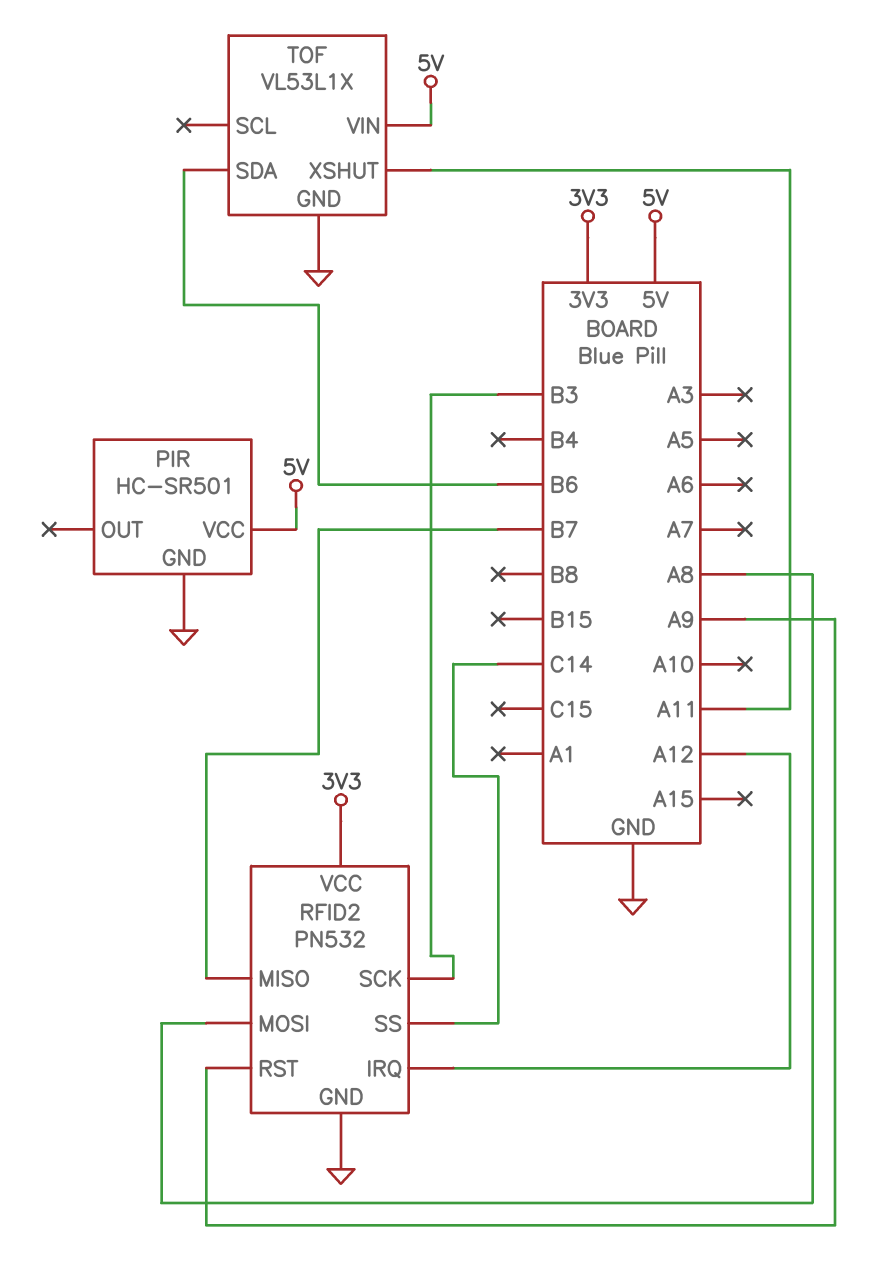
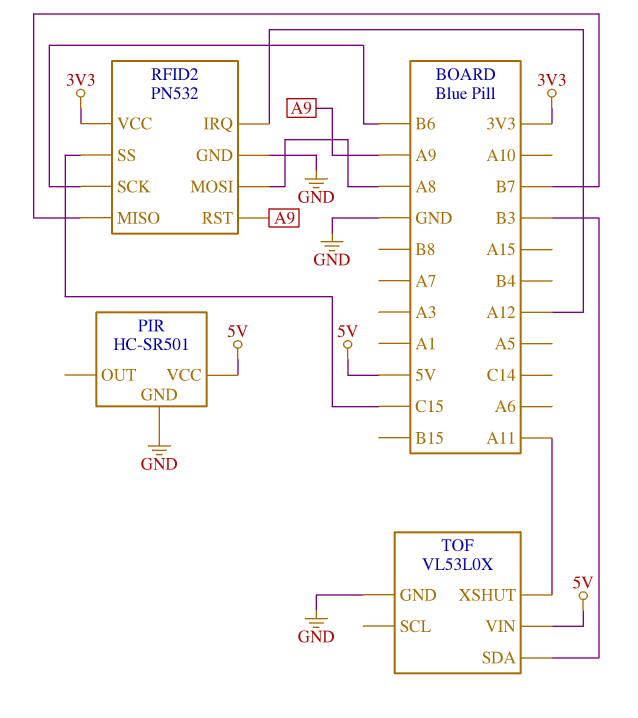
RFID2 pin SCK: B3 -> B6
RFID2 pin SS: C14 -> C15
TOF: VL53L1X -> VL53L0X
TOF pin SDA: B6 -> B3

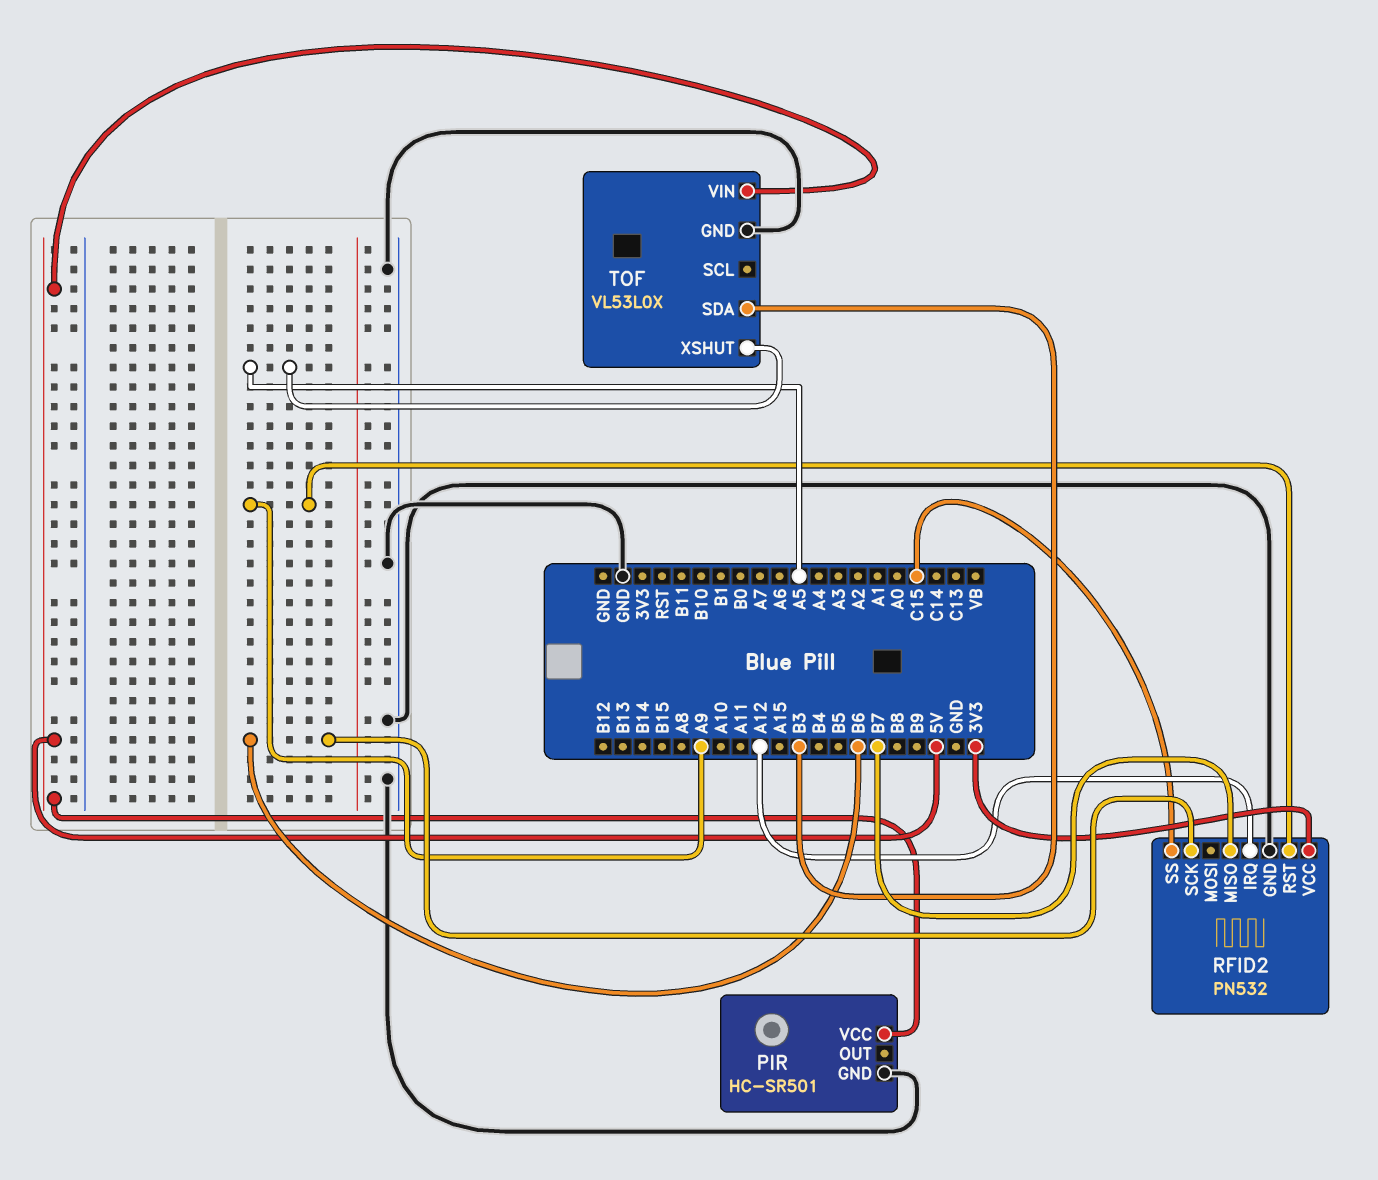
RFID2 pin MOSI: A8 -> none
TOF pin XSHUT: A11 -> A5

